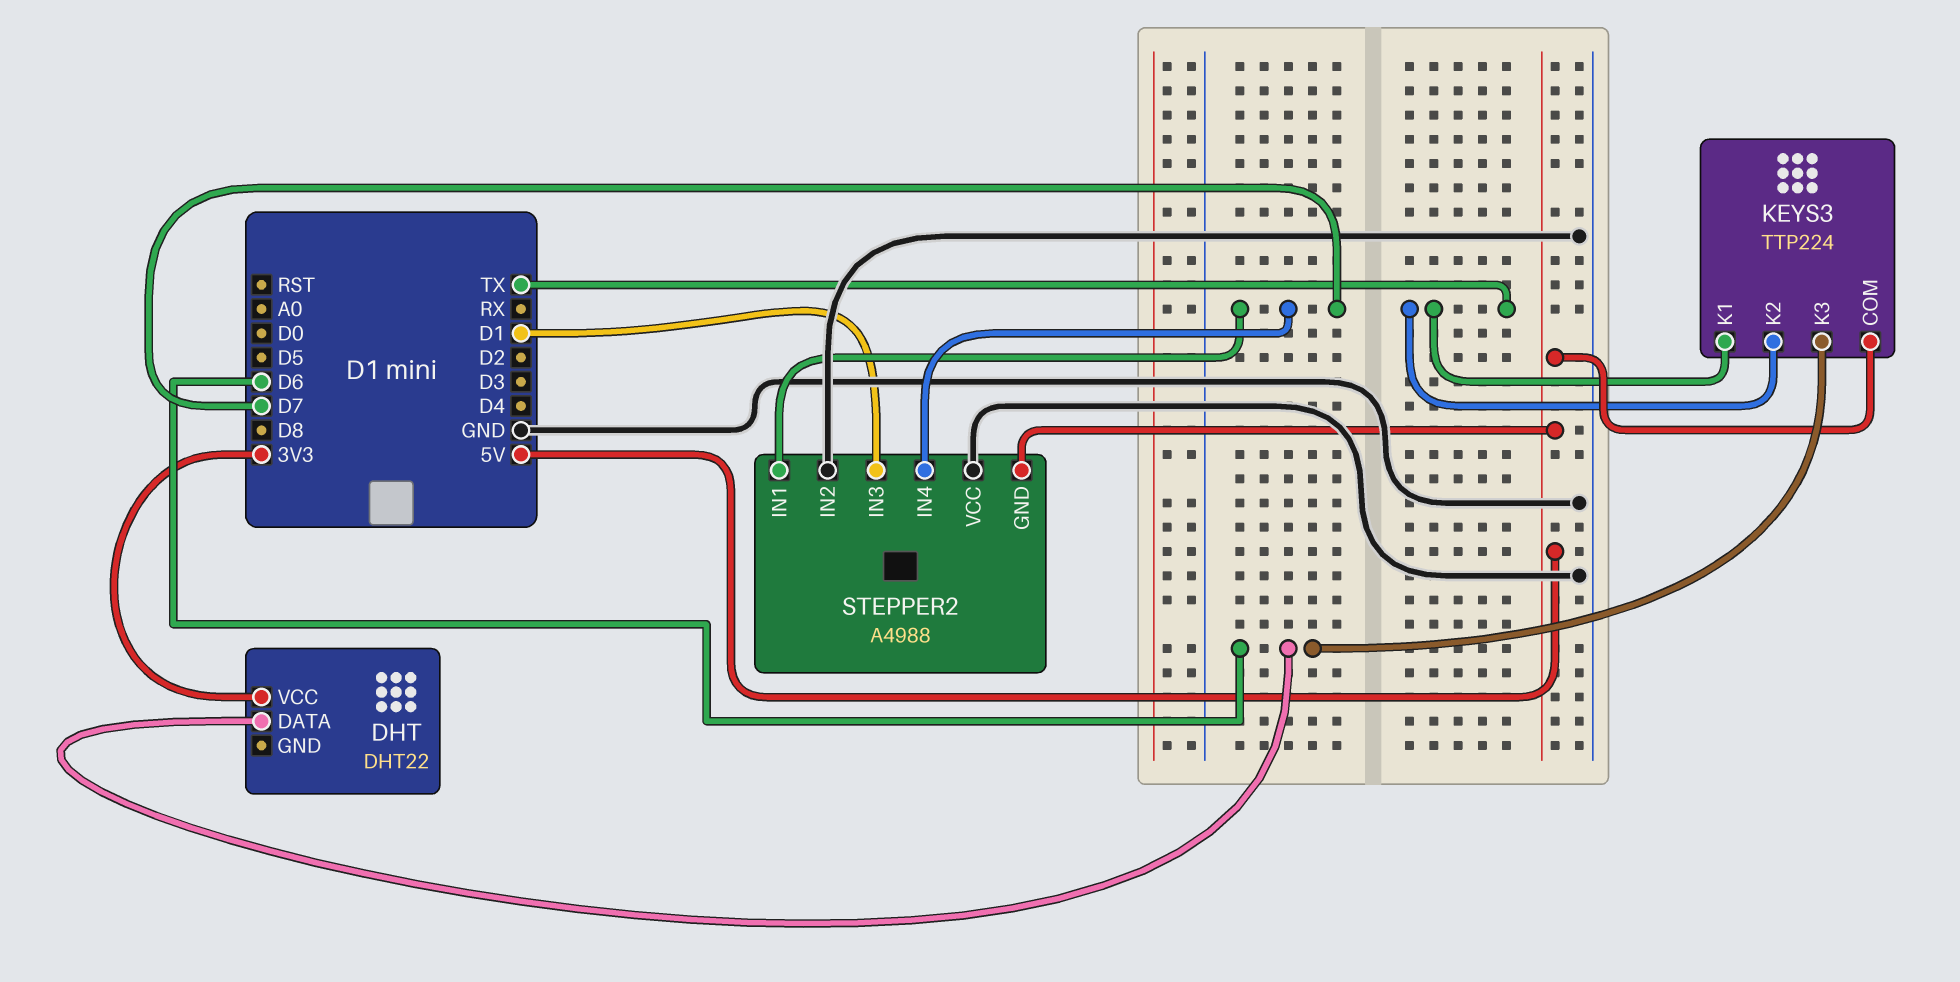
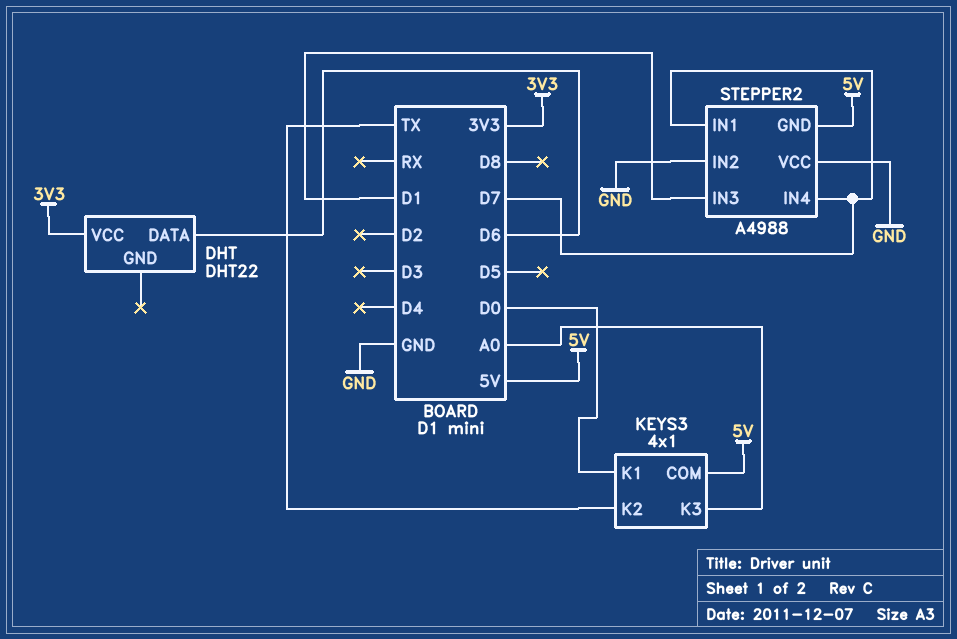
KEYS3: TTP224 -> 4x1
KEYS3 pin K1: TX -> D0
KEYS3 pin K3: D6 -> A0

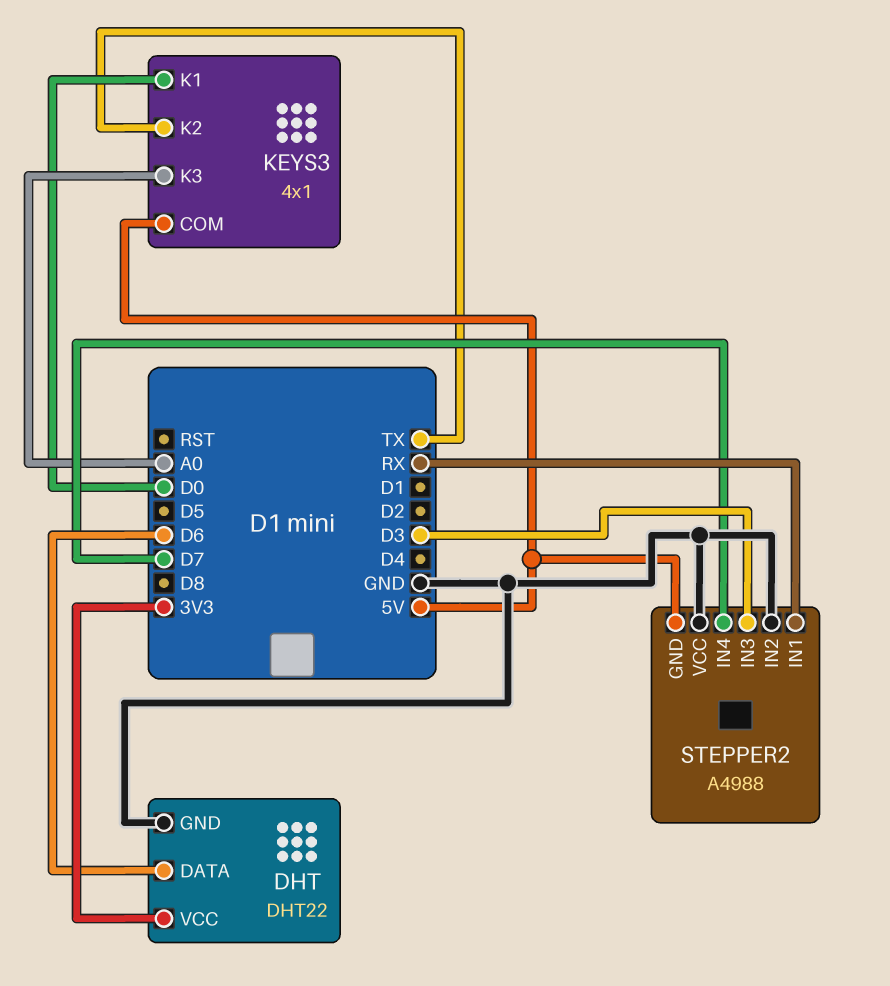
DHT pin GND: none -> GND
STEPPER2 pin IN1: D7 -> RX
STEPPER2 pin IN3: D1 -> D3

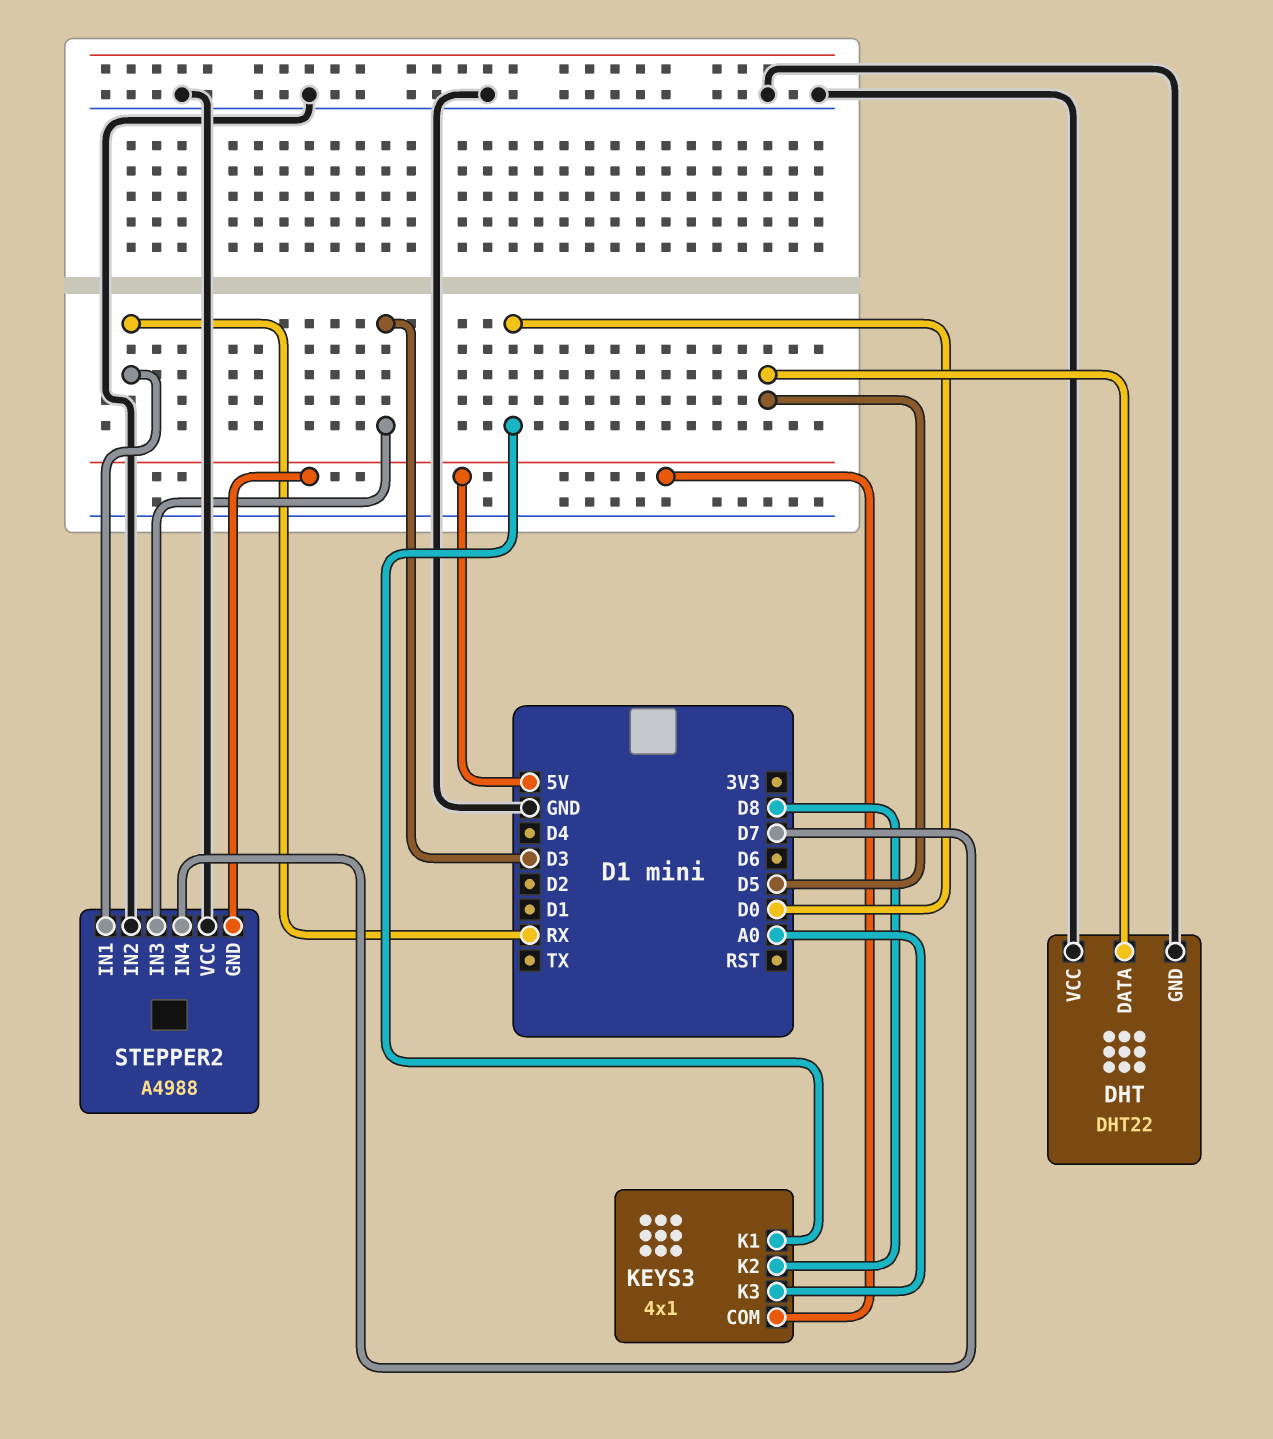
DHT pin DATA: D6 -> D5
DHT pin VCC: 3V3 -> GND
KEYS3 pin K2: TX -> D8

